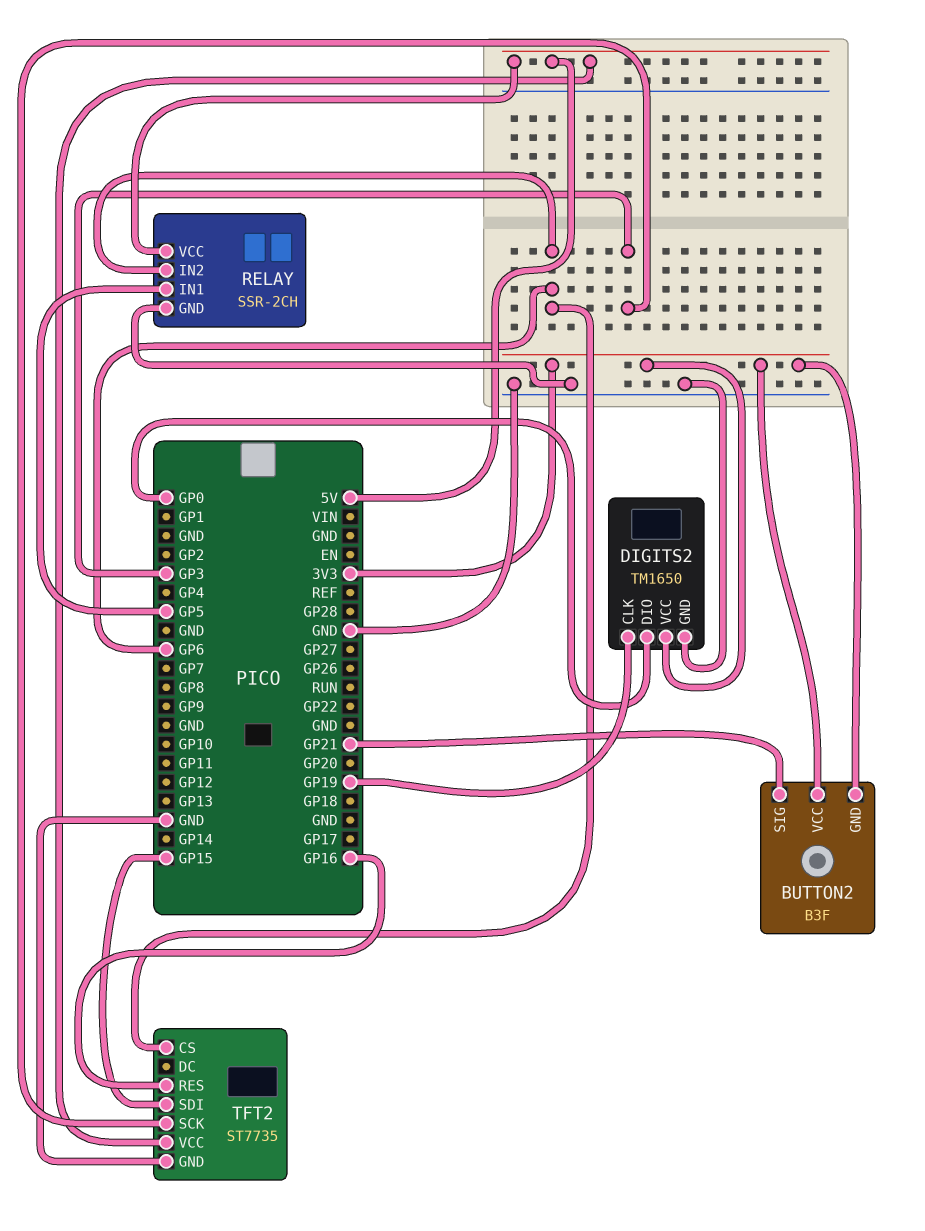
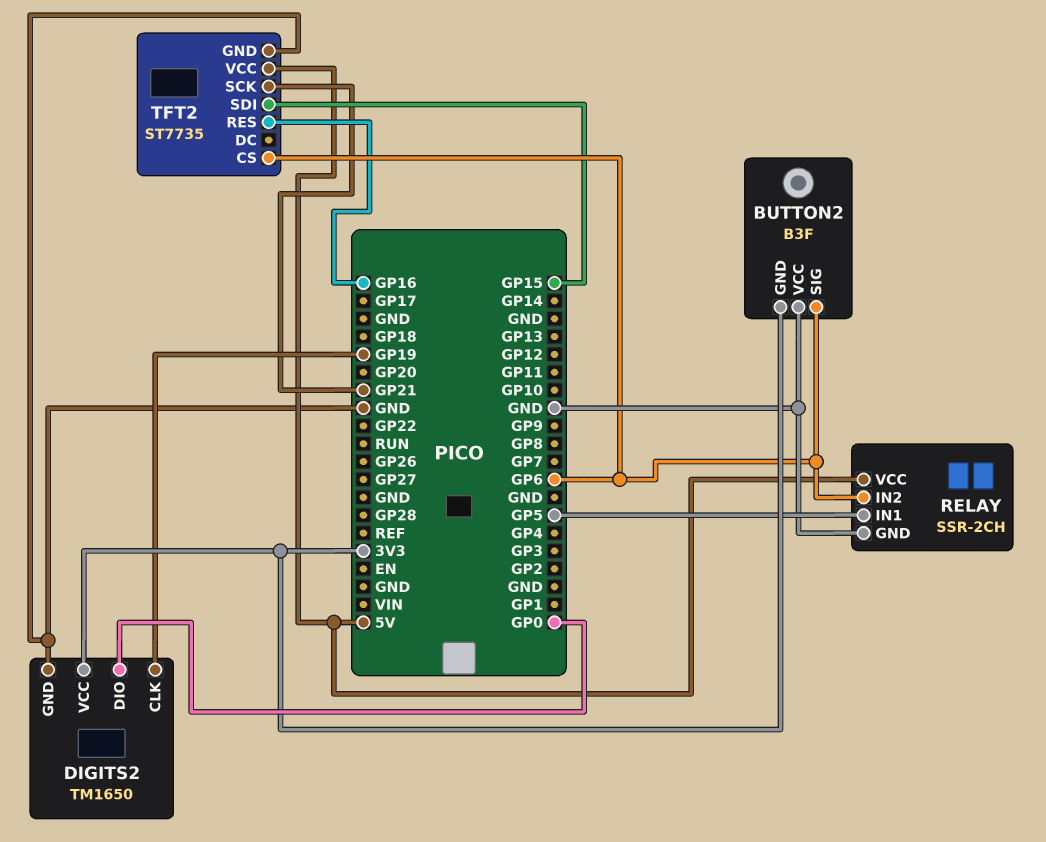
BUTTON2 pin SIG: GP21 -> GP6
BUTTON2 pin VCC: 3V3 -> GND
TFT2 pin SCK: GP3 -> GP21

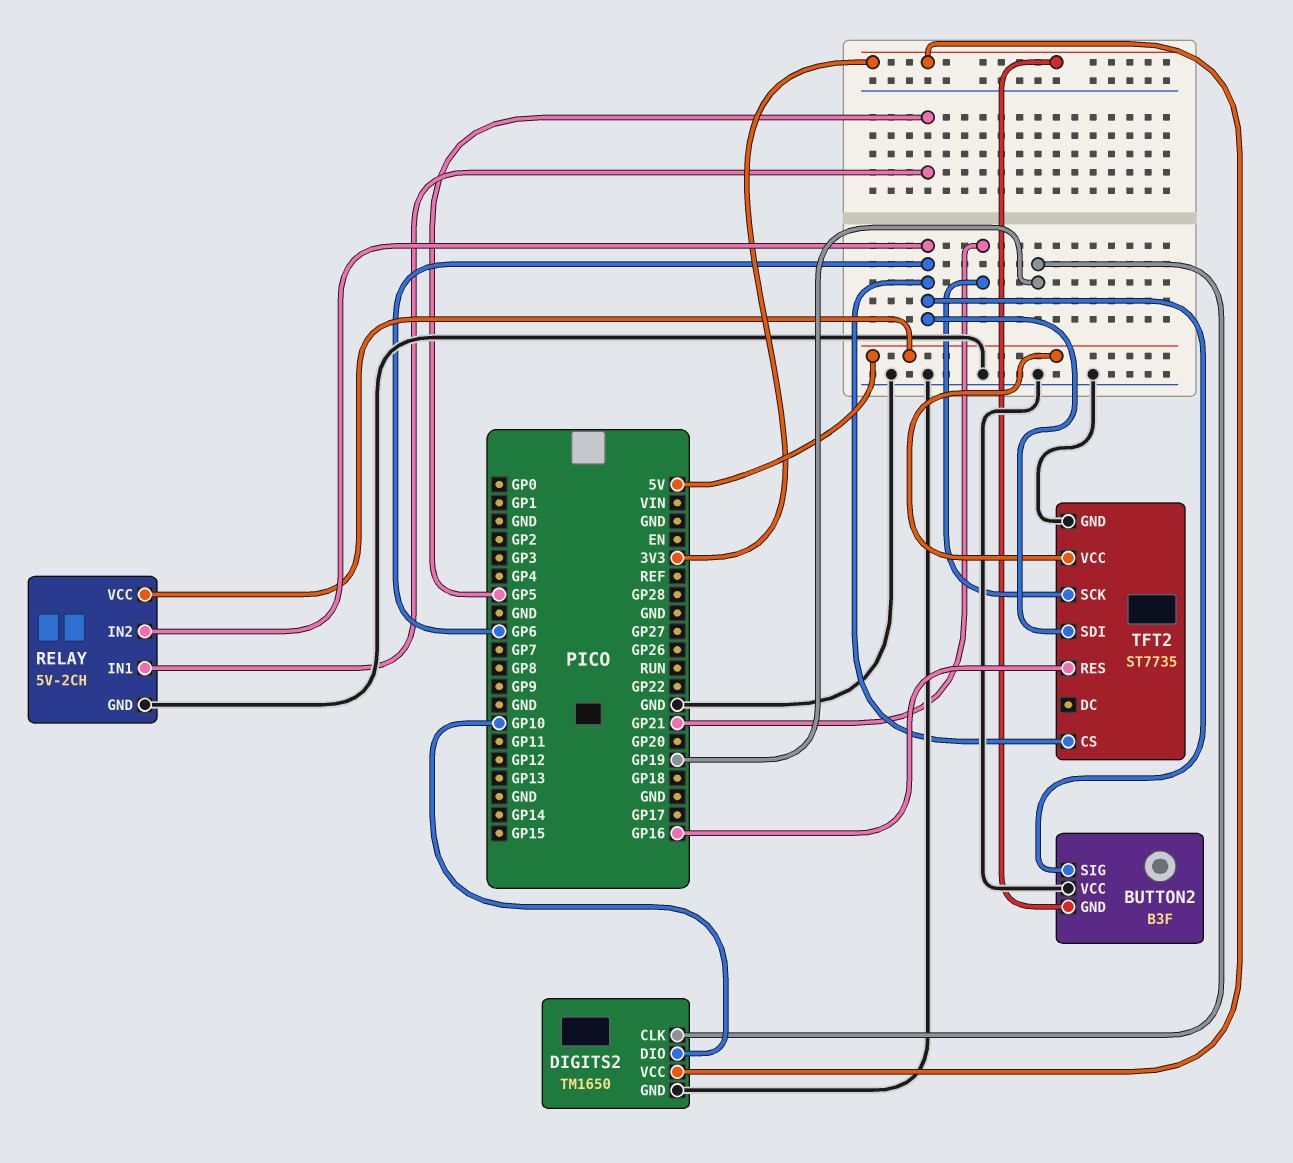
DIGITS2 pin DIO: GP0 -> GP10
RELAY: SSR-2CH -> 5V-2CH
TFT2 pin SDI: GP15 -> GP6

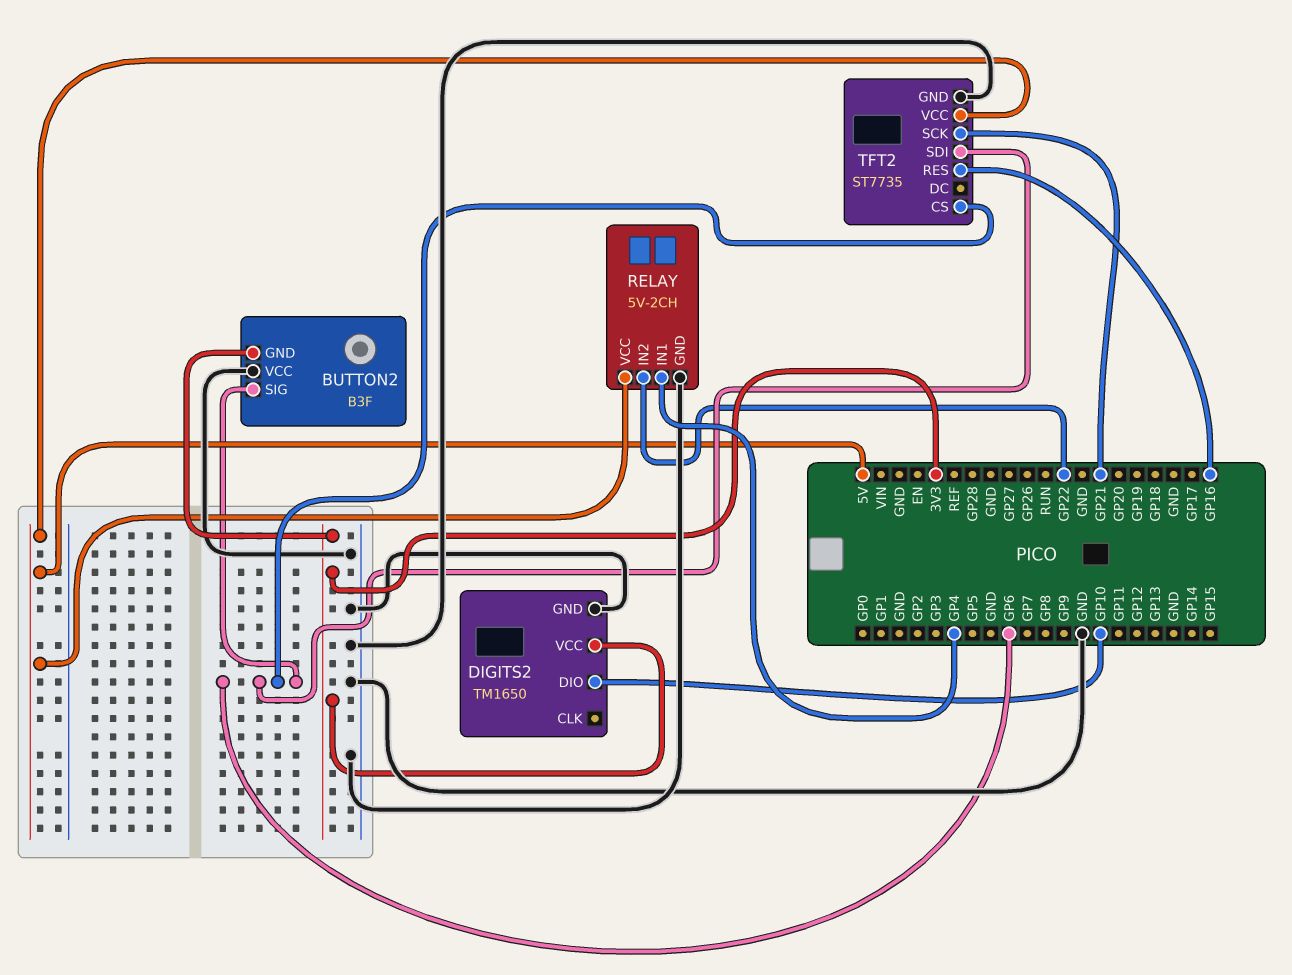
DIGITS2 pin CLK: GP19 -> none
RELAY pin IN1: GP5 -> GP4
RELAY pin IN2: GP6 -> GP22

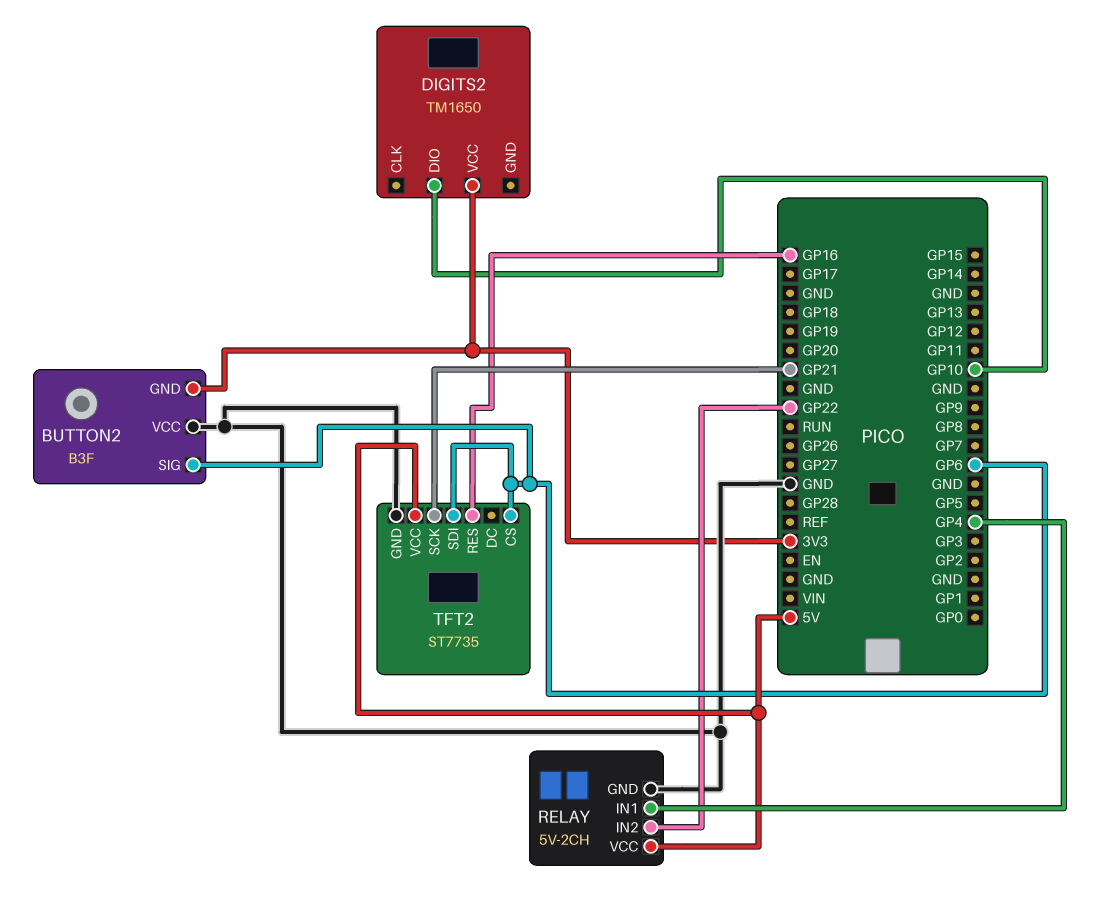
DIGITS2 pin GND: GND -> none

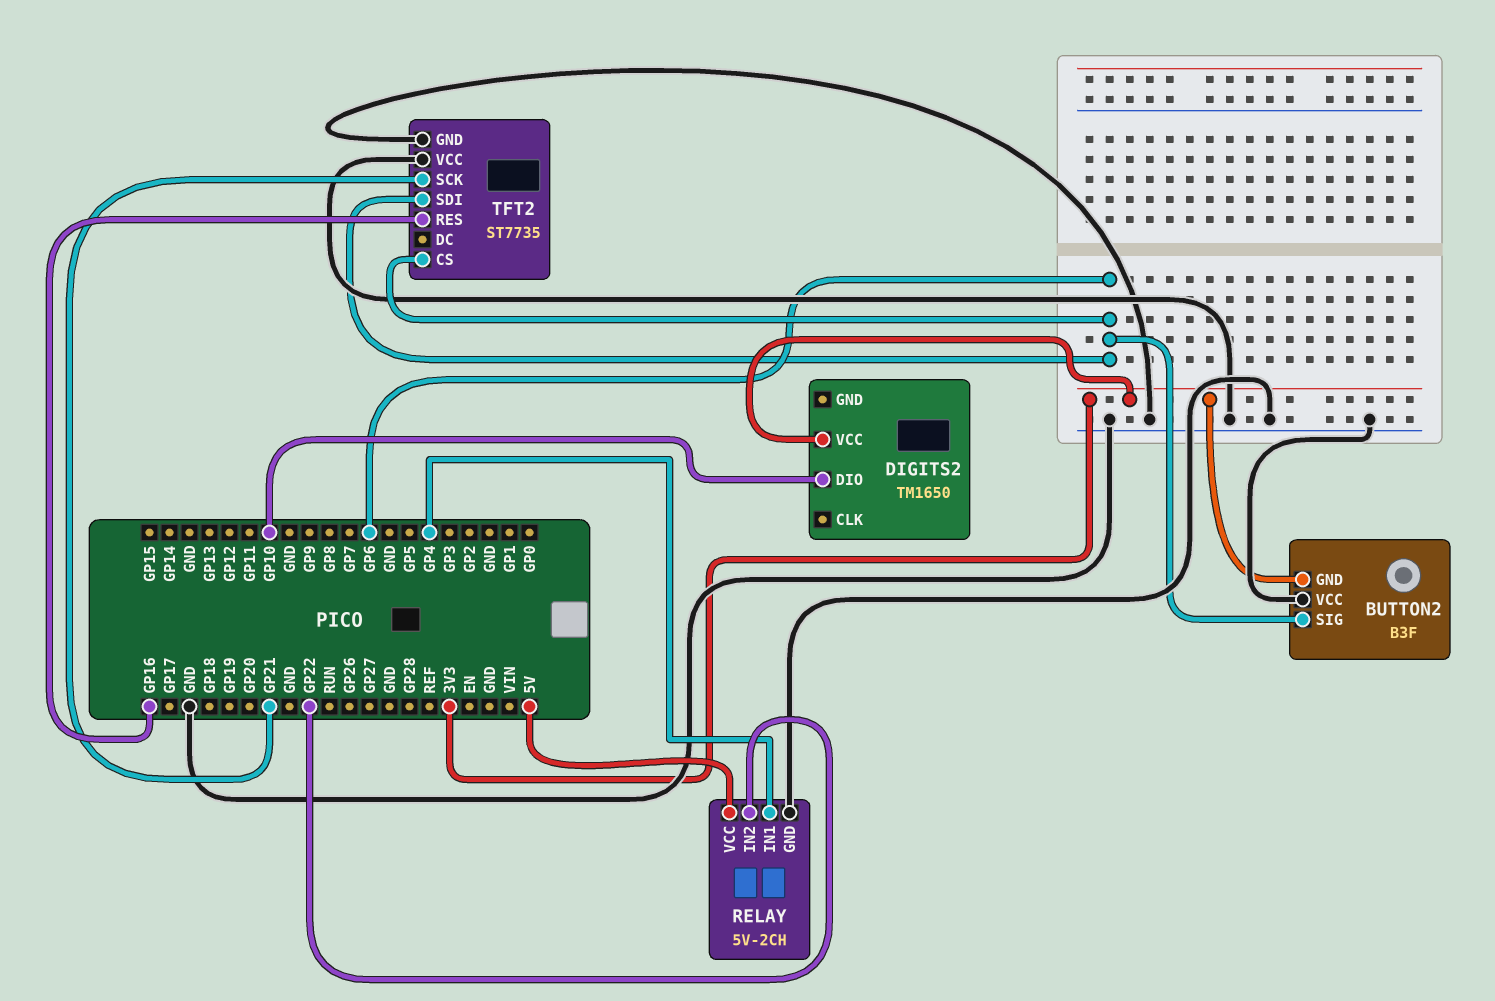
TFT2 pin VCC: 5V -> GND

